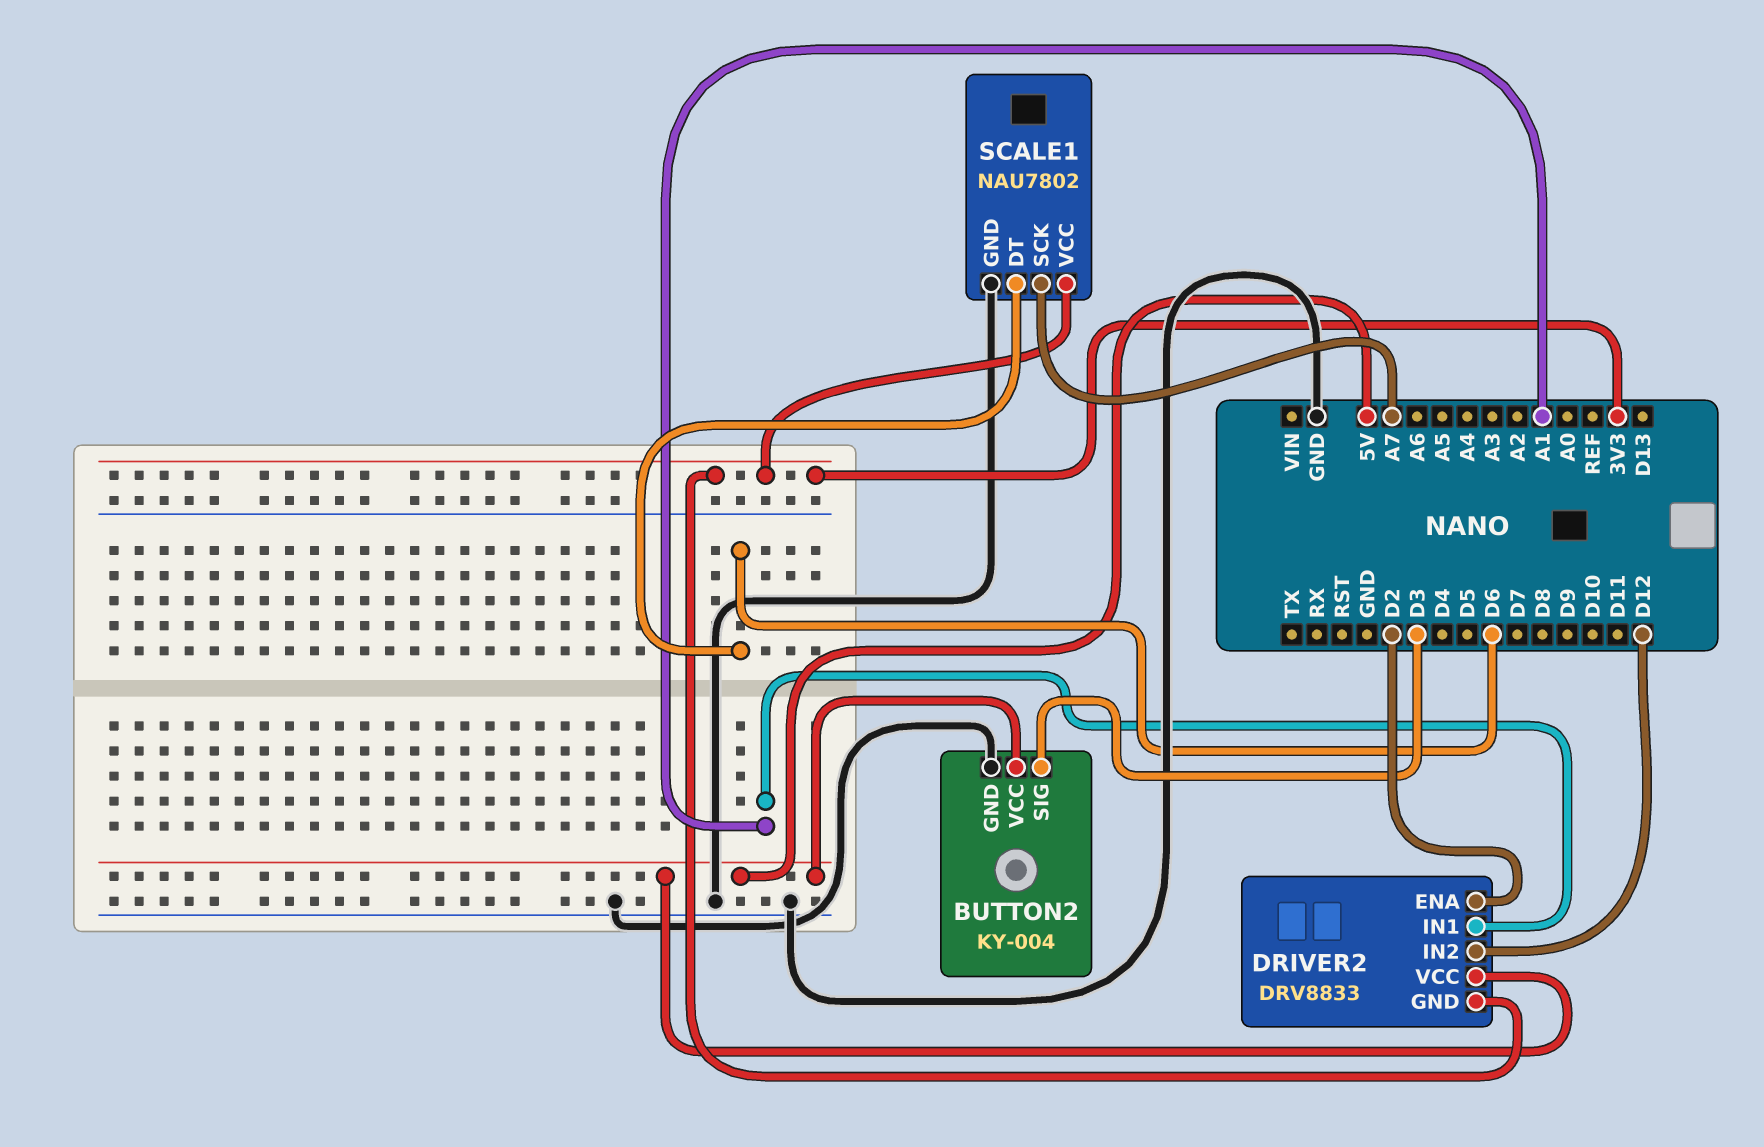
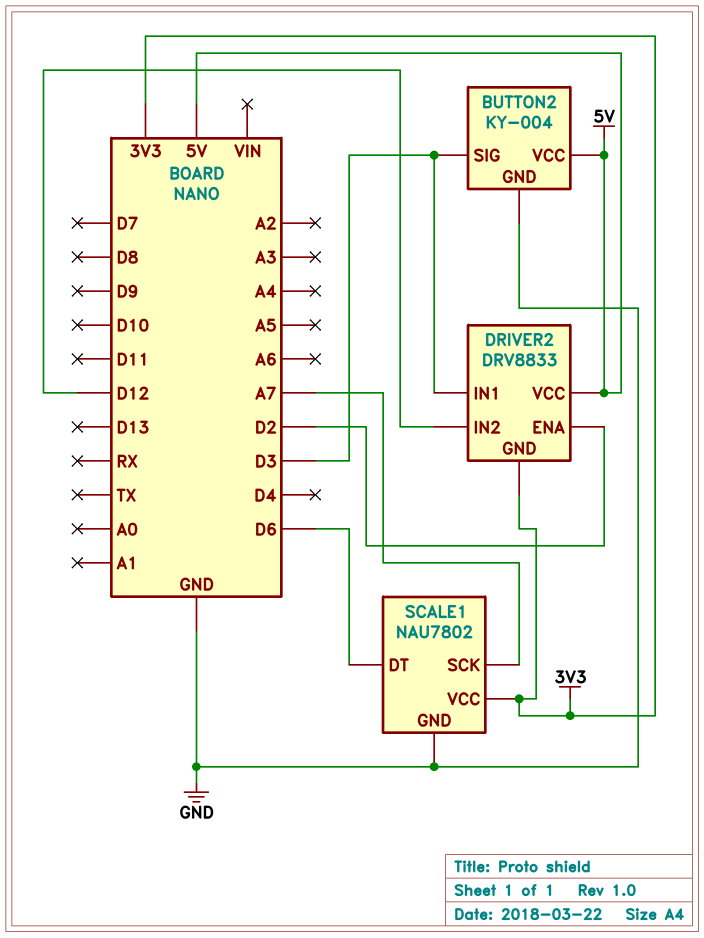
DRIVER2 pin IN1: A1 -> D3

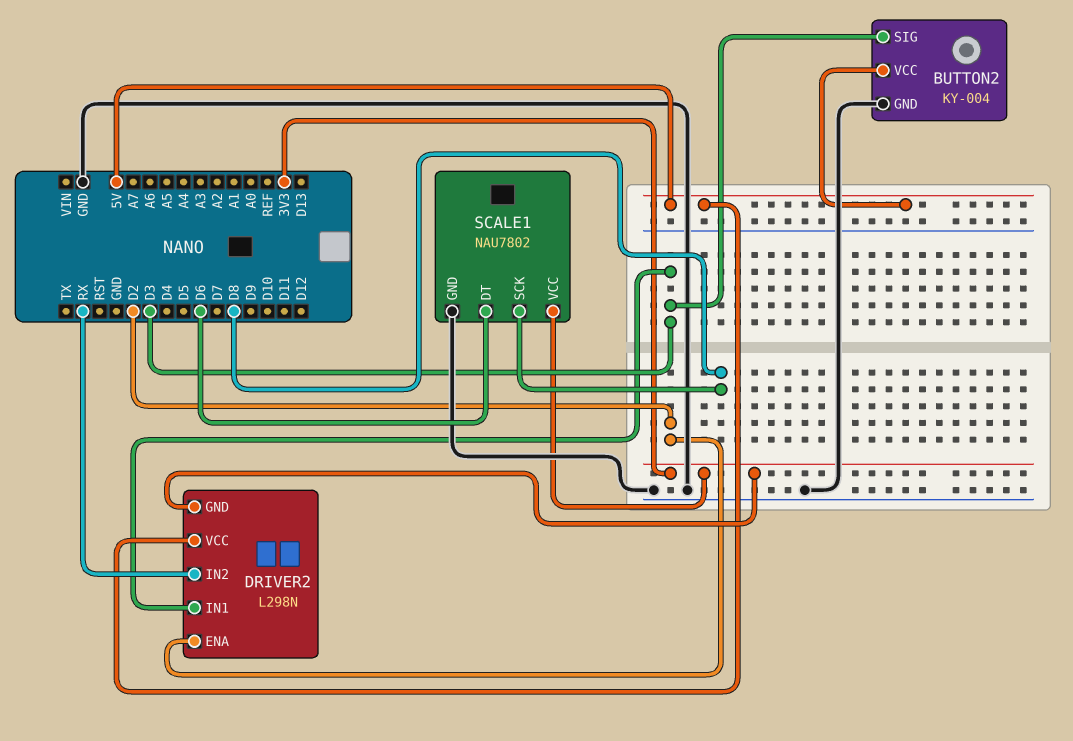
DRIVER2: DRV8833 -> L298N
DRIVER2 pin IN2: D12 -> RX
SCALE1 pin SCK: A7 -> D8

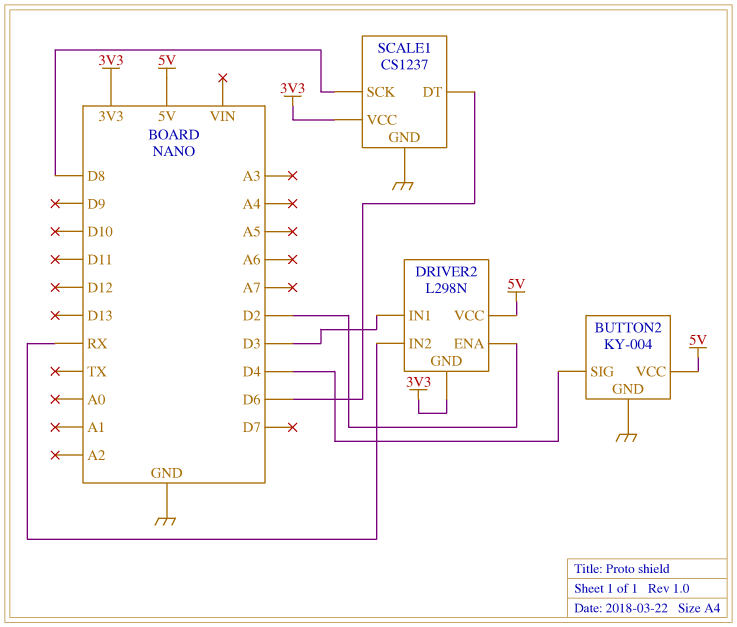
BUTTON2 pin SIG: D3 -> D4
SCALE1: NAU7802 -> CS1237

